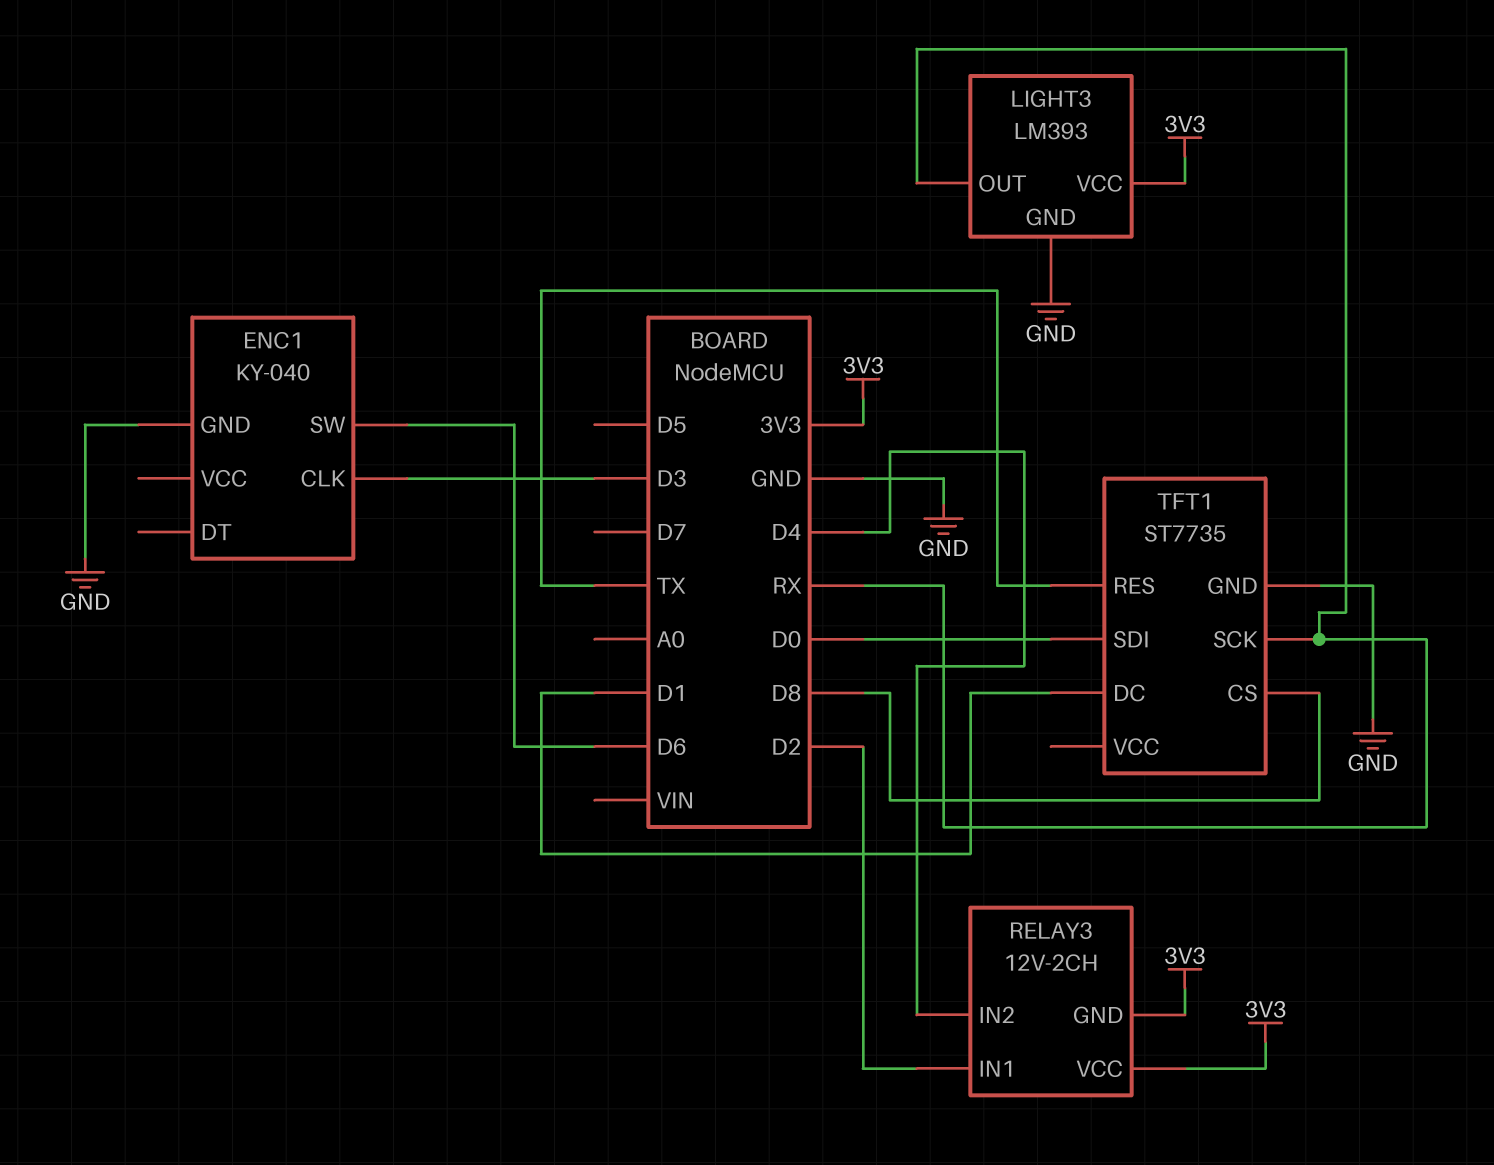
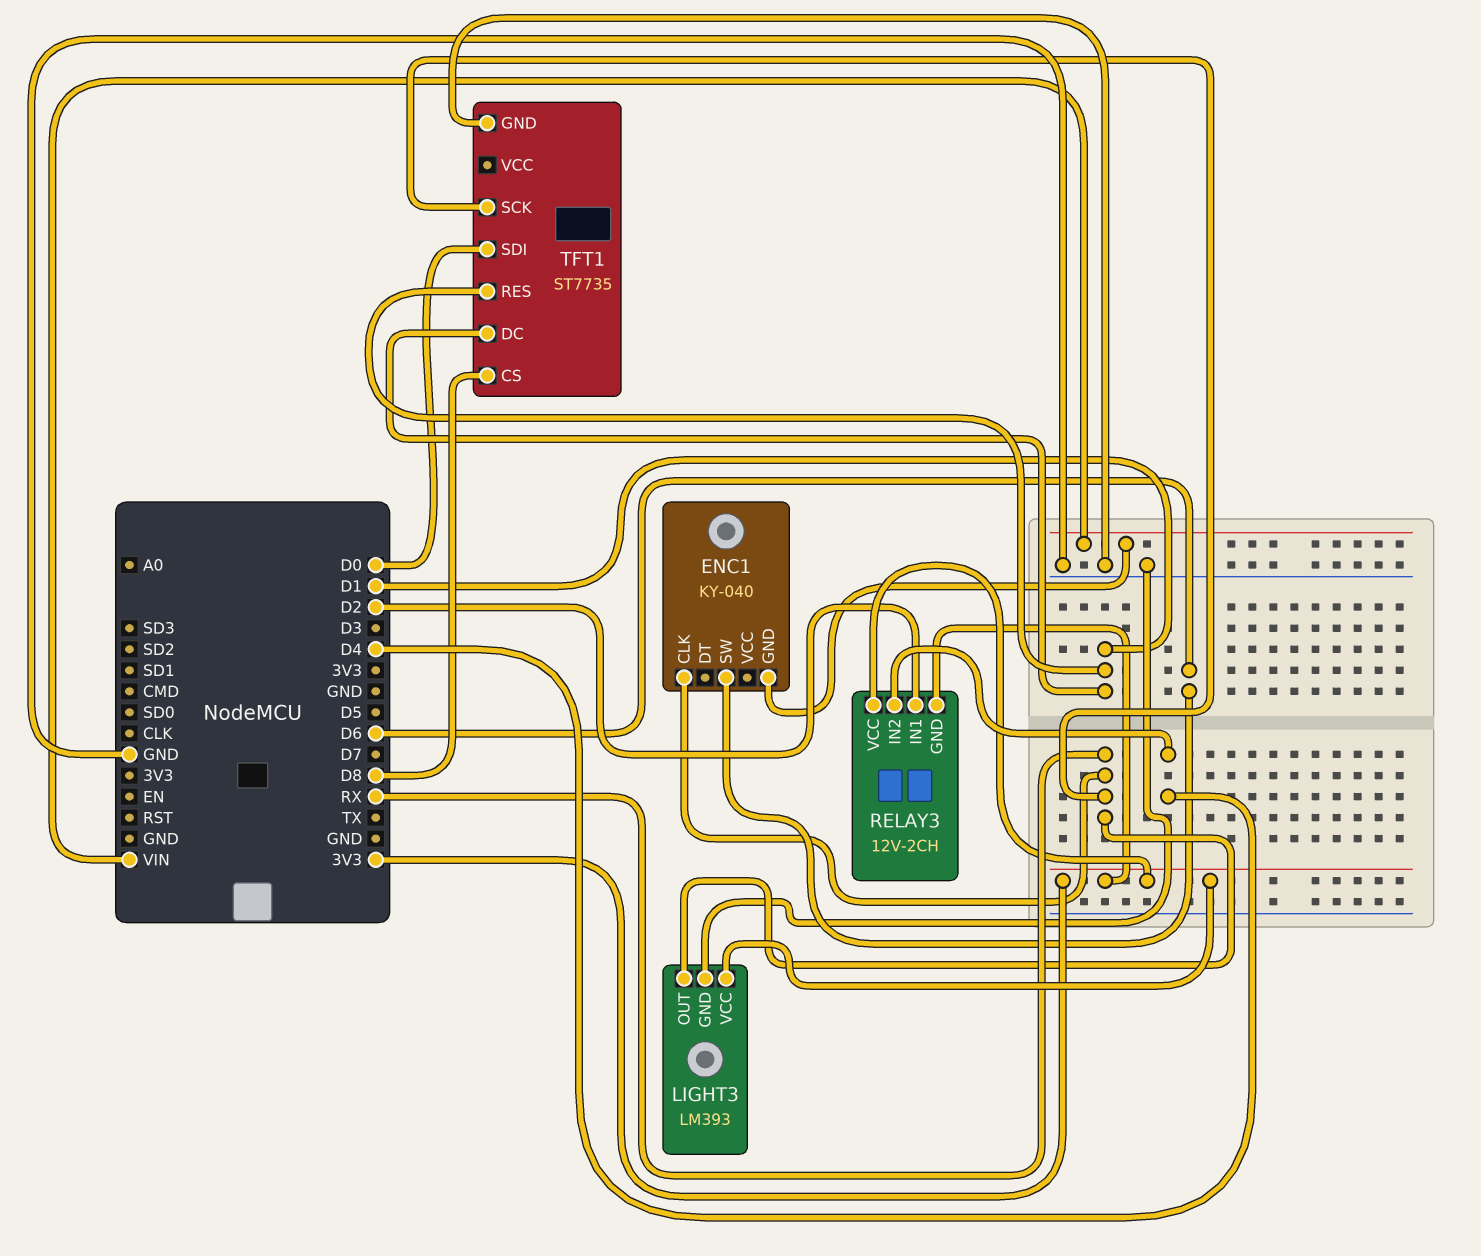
ENC1 pin CLK: D3 -> RX
ENC1 pin GND: GND -> VIN
TFT1 pin RES: TX -> D1

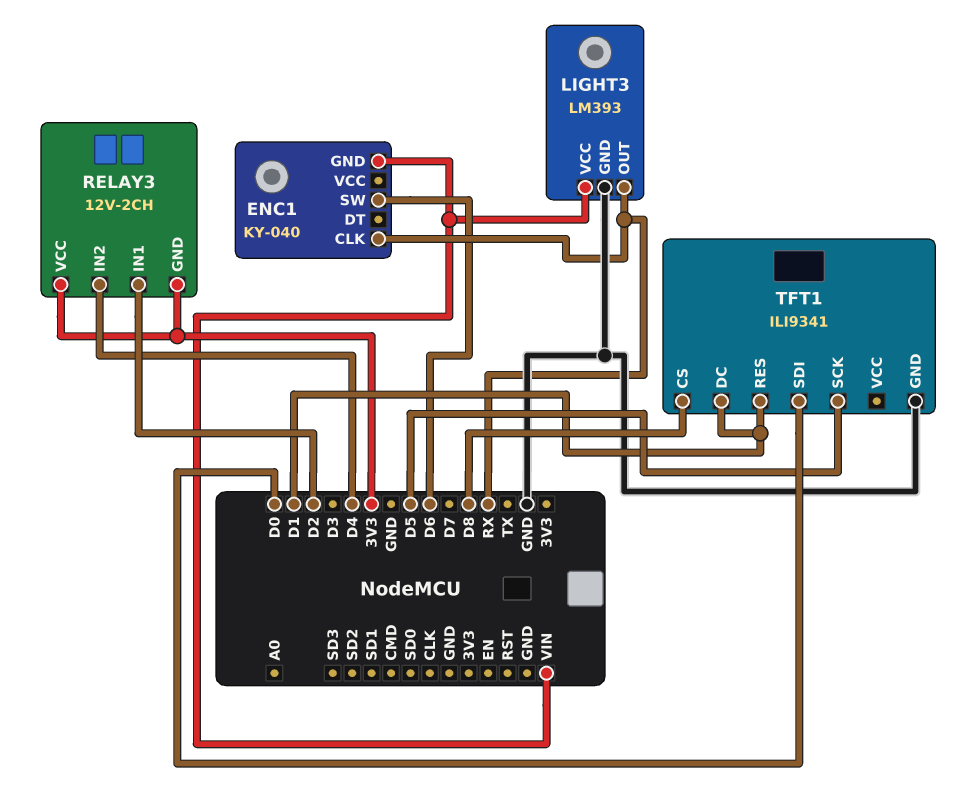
LIGHT3 pin VCC: 3V3 -> VIN
TFT1: ST7735 -> ILI9341
TFT1 pin SCK: RX -> D5

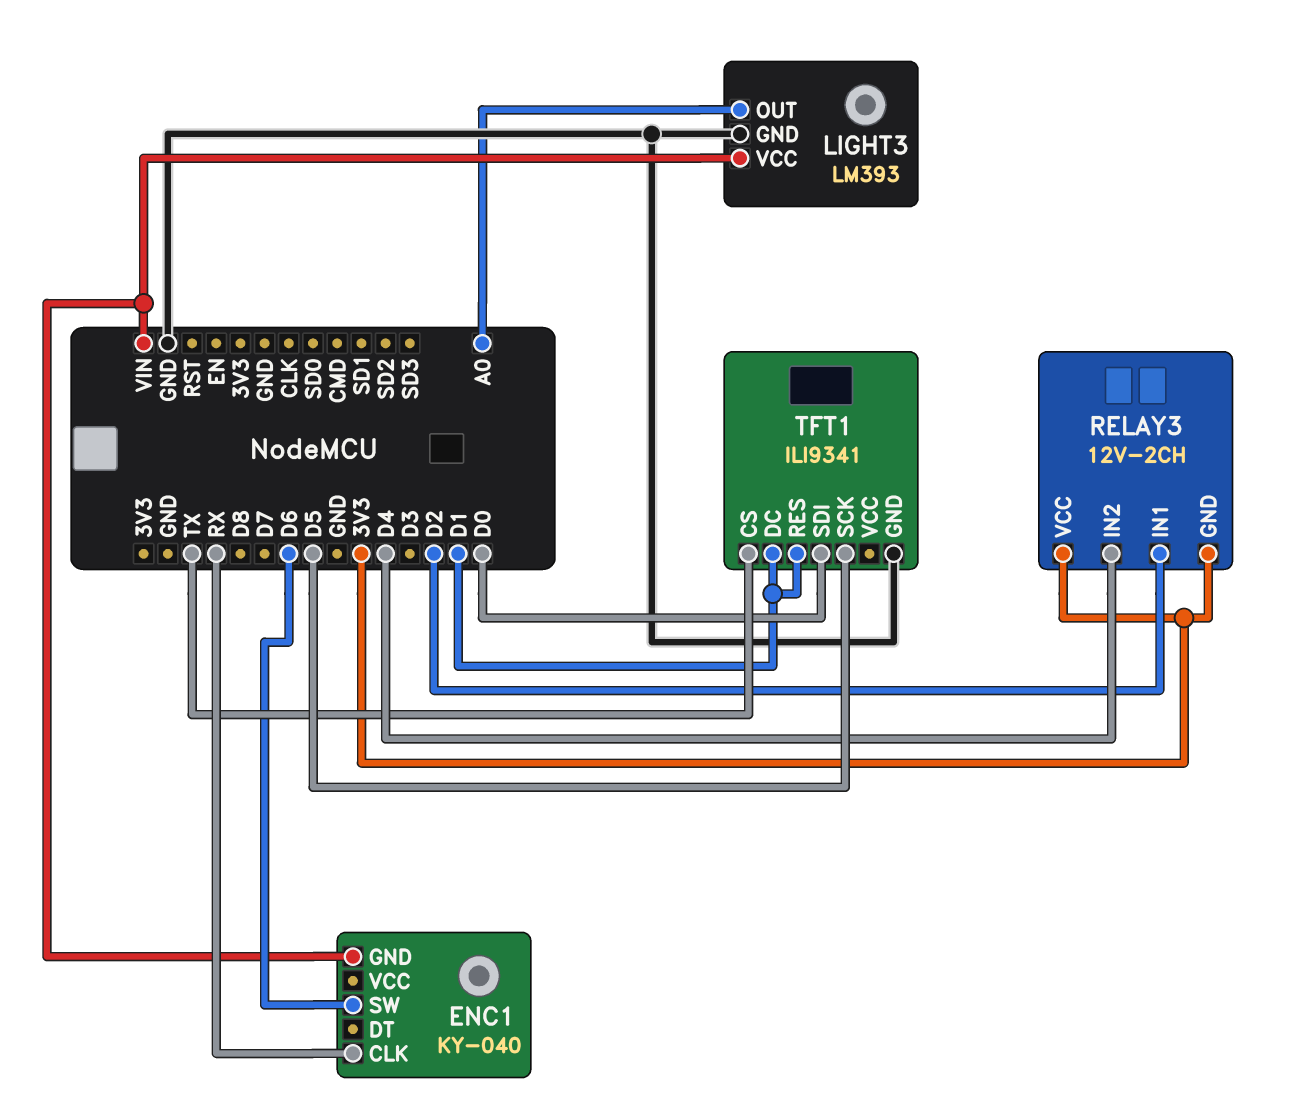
LIGHT3 pin OUT: RX -> A0
TFT1 pin CS: D8 -> TX

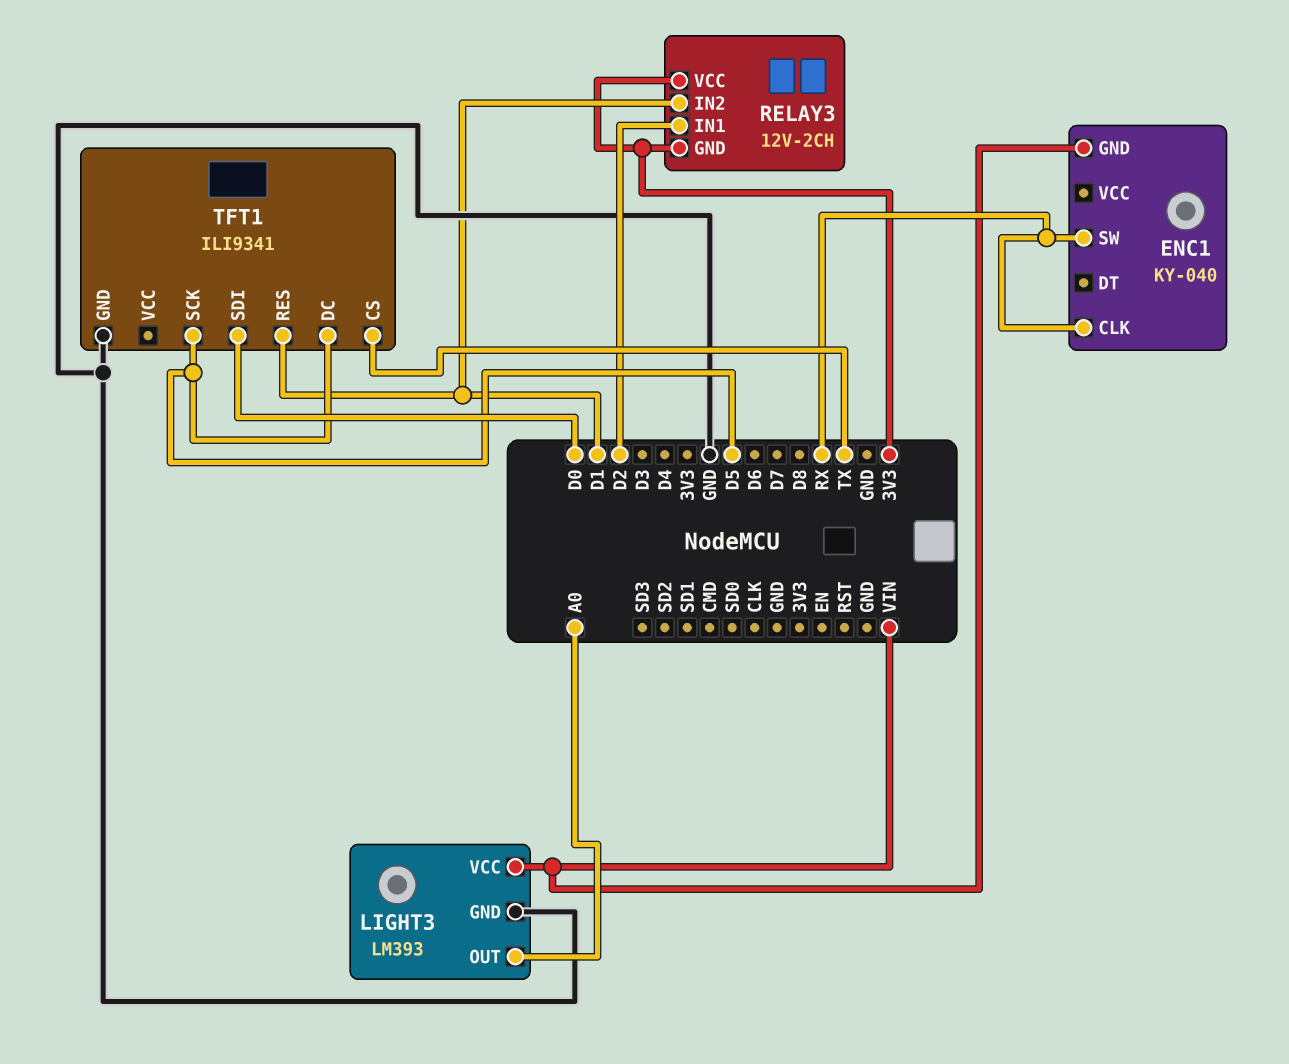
ENC1 pin SW: D6 -> RX
RELAY3 pin IN2: D4 -> D1
TFT1 pin DC: D1 -> D5

